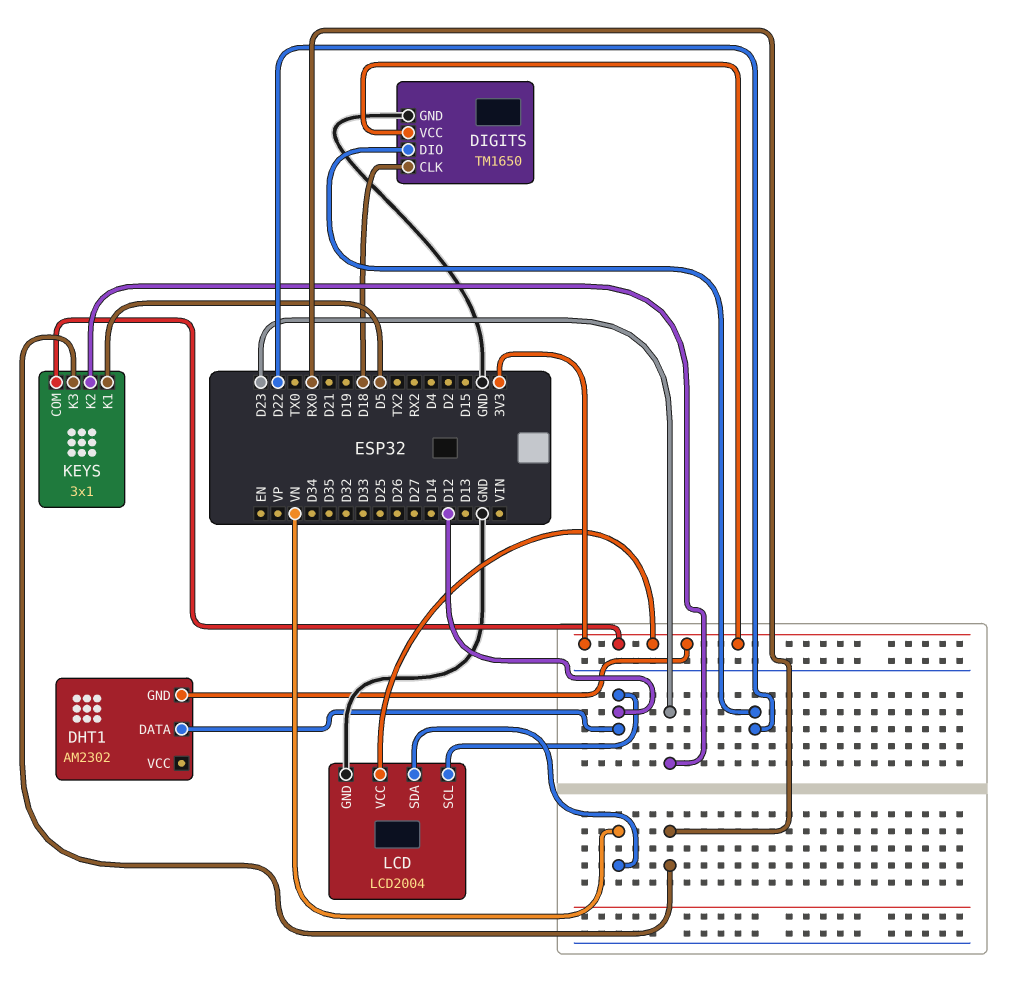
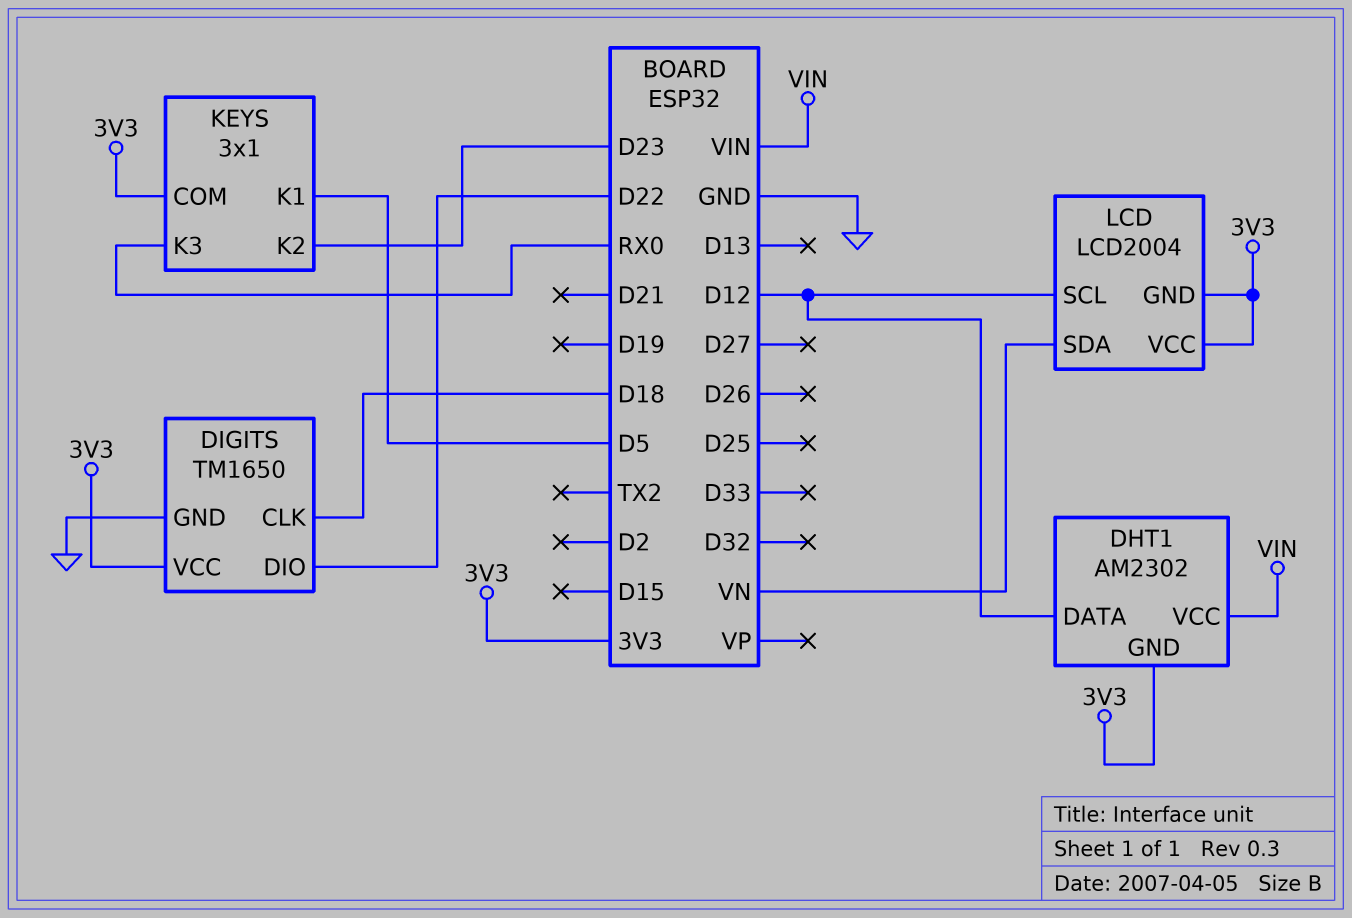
DHT1 pin VCC: none -> VIN
LCD pin GND: GND -> 3V3

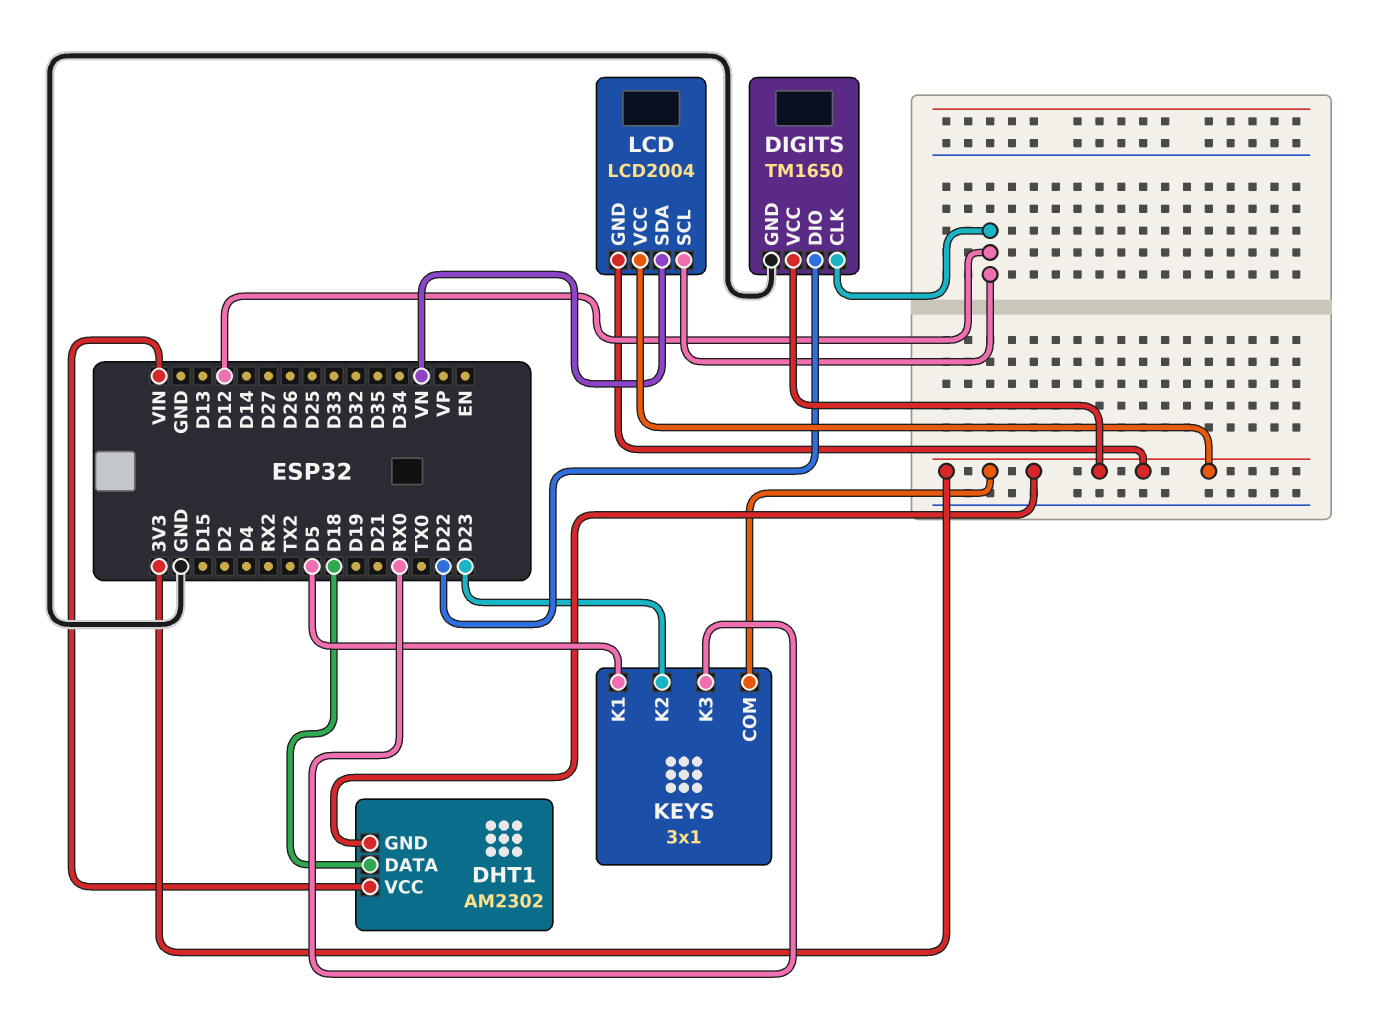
DHT1 pin DATA: D12 -> D18
DIGITS pin CLK: D18 -> D12

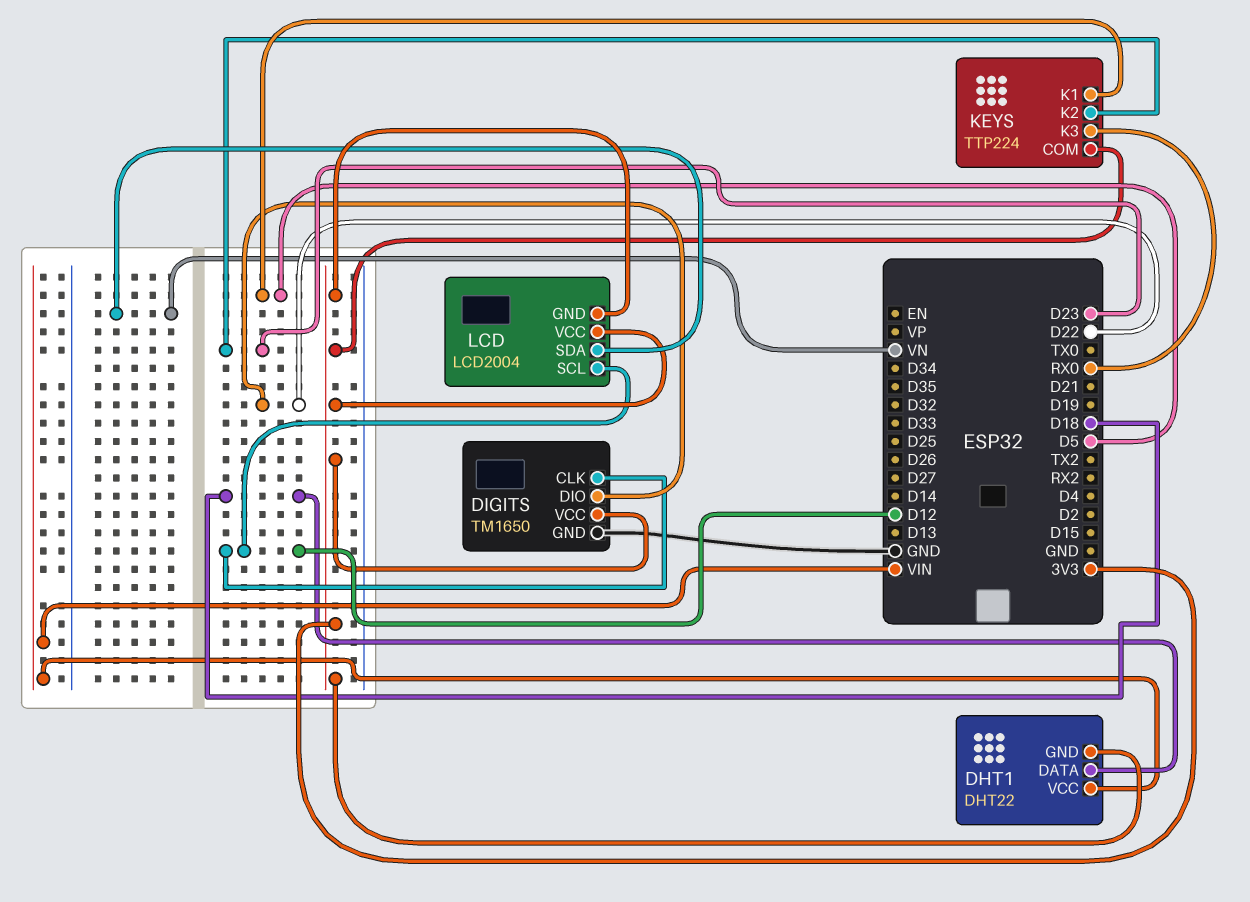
DHT1: AM2302 -> DHT22
KEYS: 3x1 -> TTP224

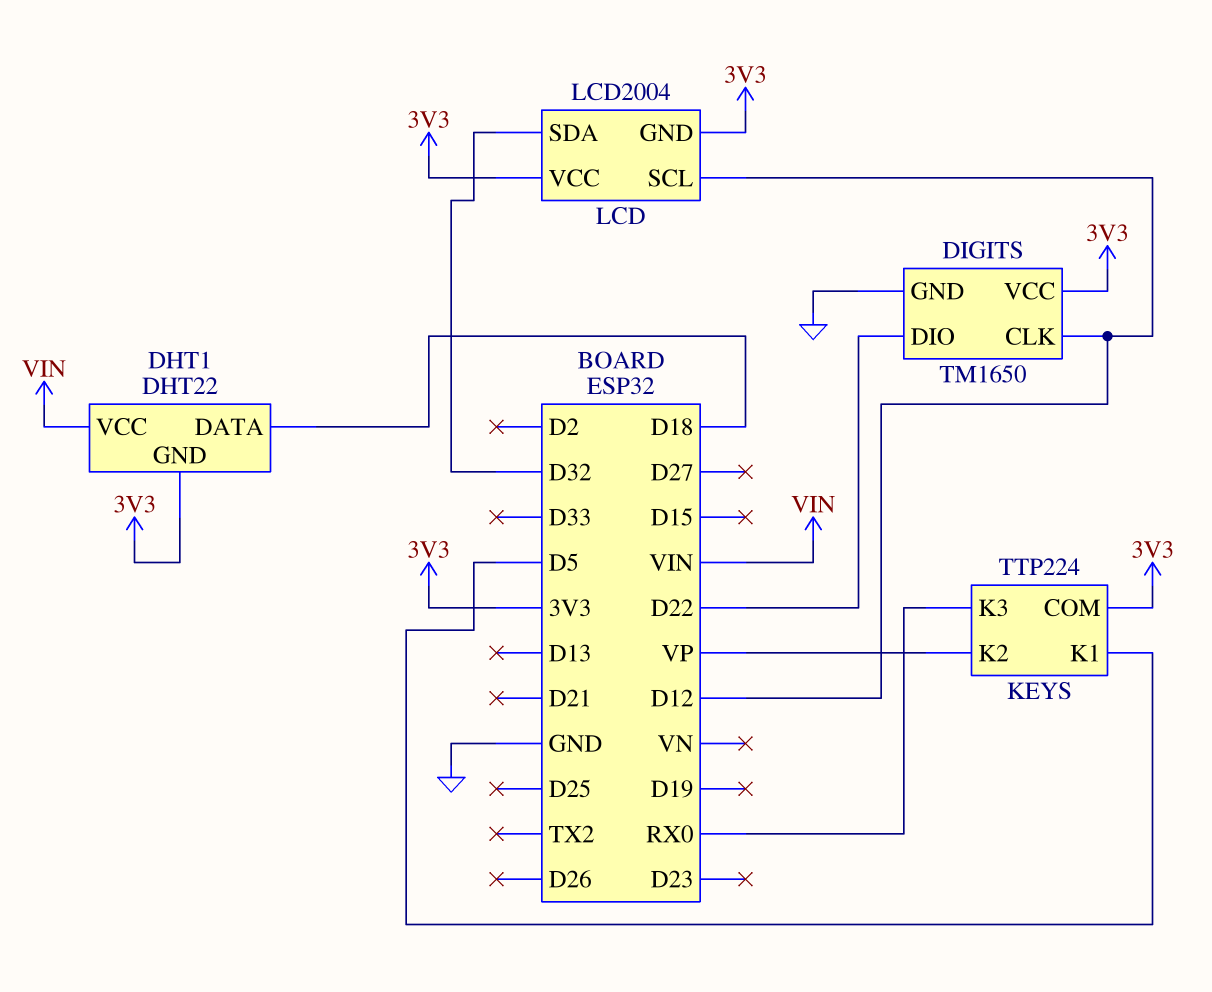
KEYS pin K2: D23 -> VP
LCD pin SDA: VN -> D32

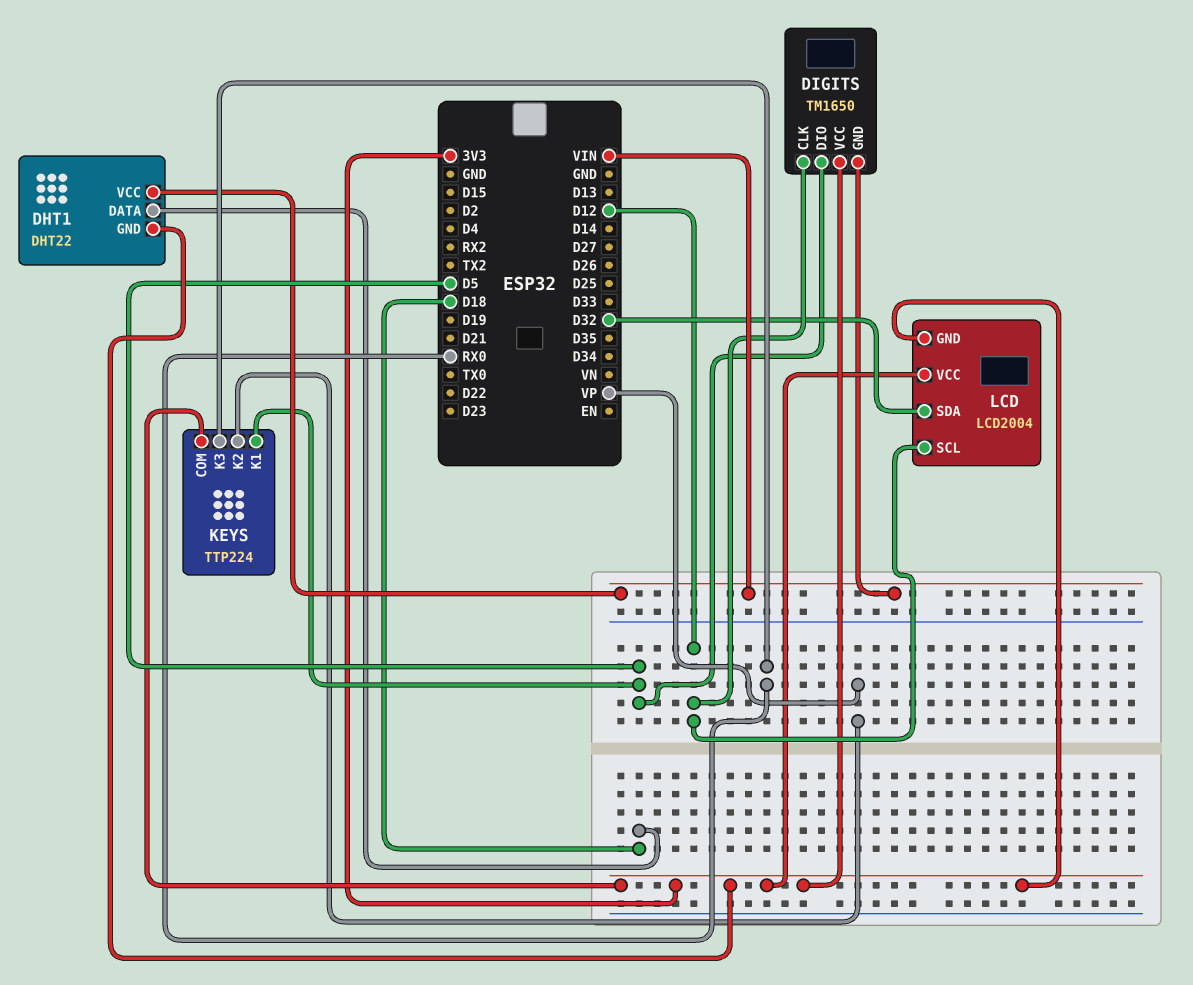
DIGITS pin DIO: D22 -> D5
DIGITS pin GND: GND -> VIN

